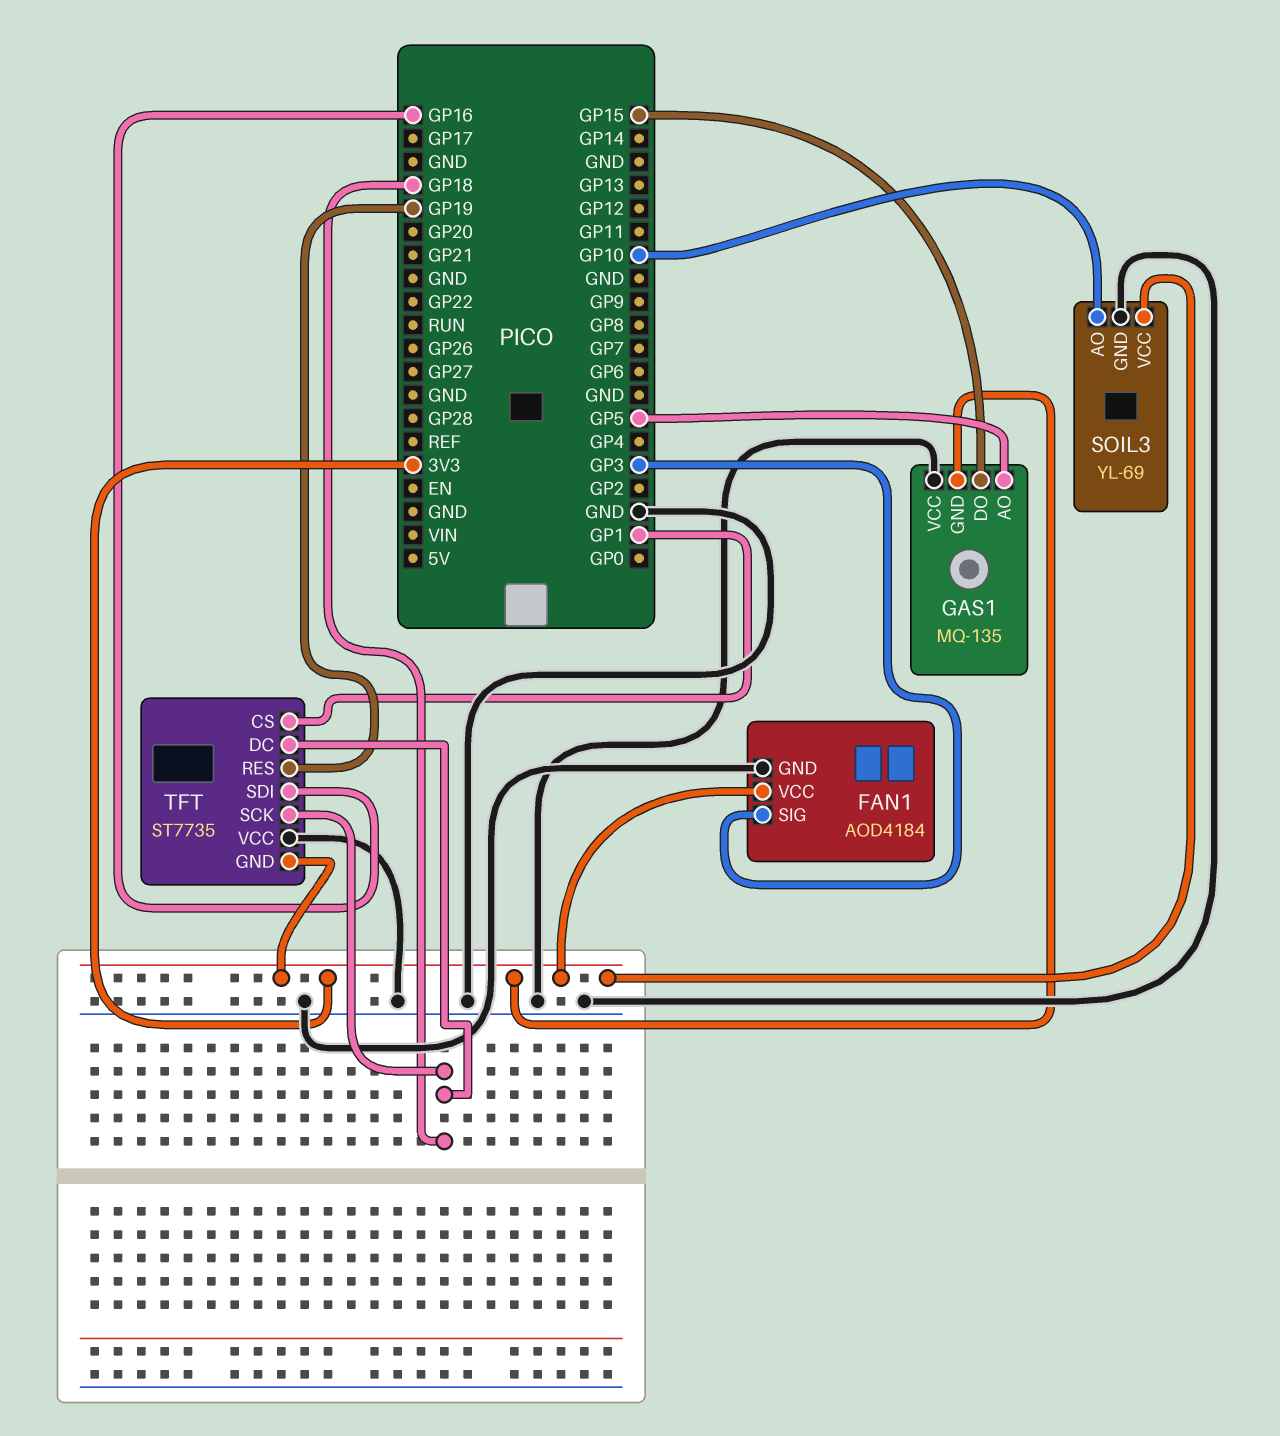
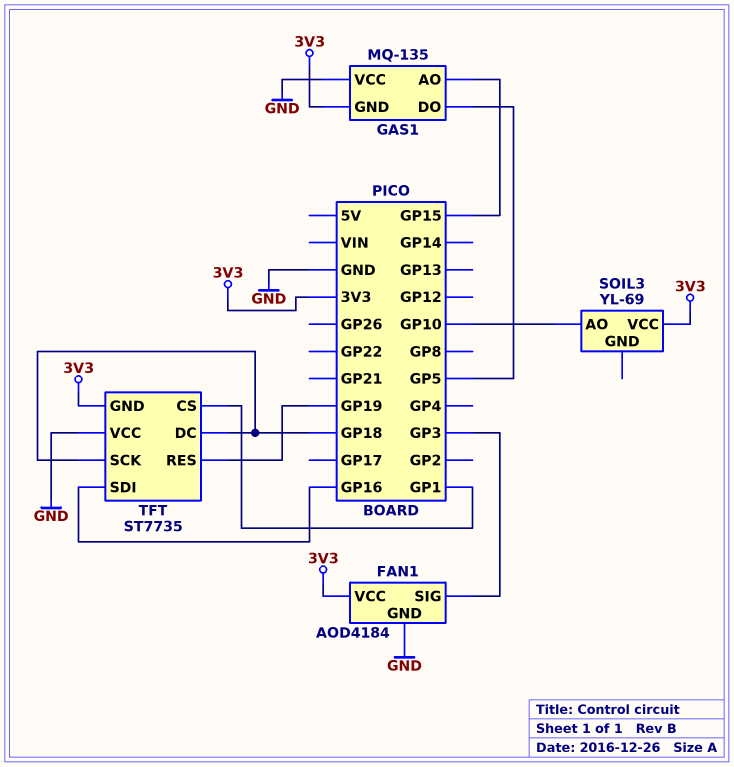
GAS1 pin AO: GP5 -> GP15
GAS1 pin DO: GP15 -> GP5
SOIL3 pin GND: GND -> none

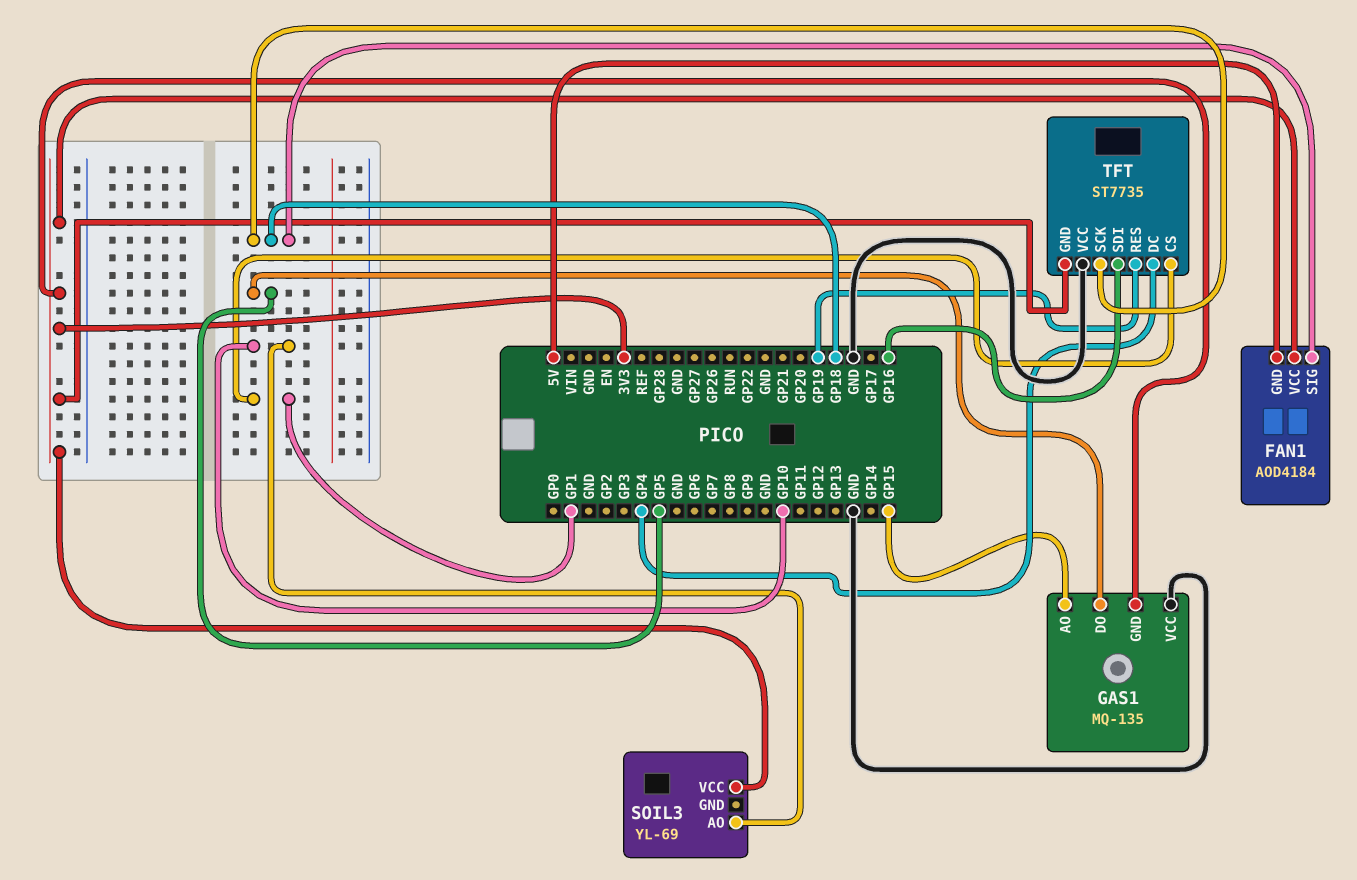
FAN1 pin GND: GND -> 5V
FAN1 pin SIG: GP3 -> GP18
TFT pin DC: GP18 -> GP4

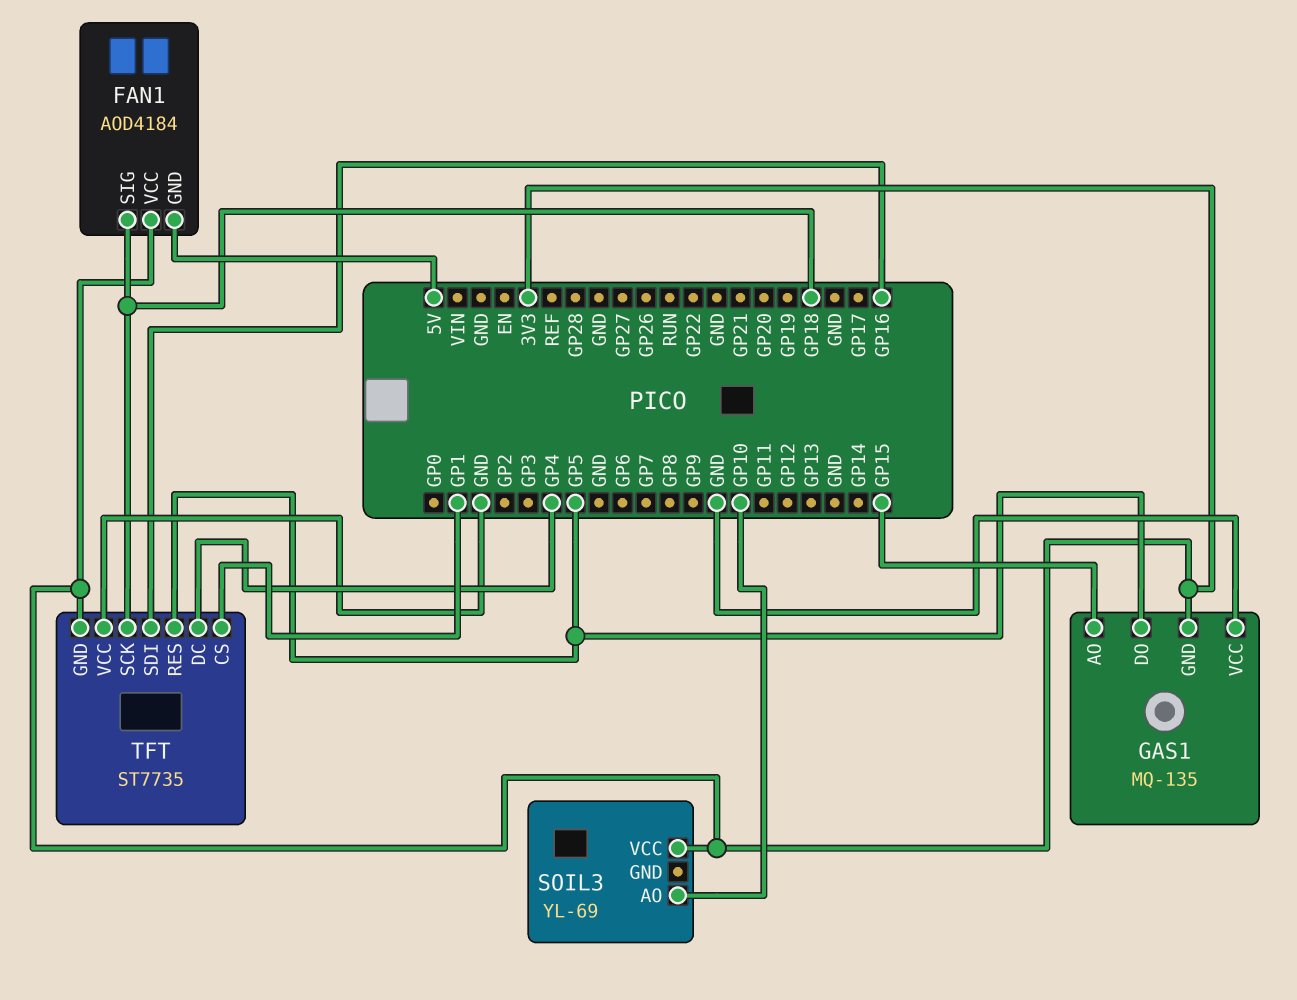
TFT pin RES: GP19 -> GP5

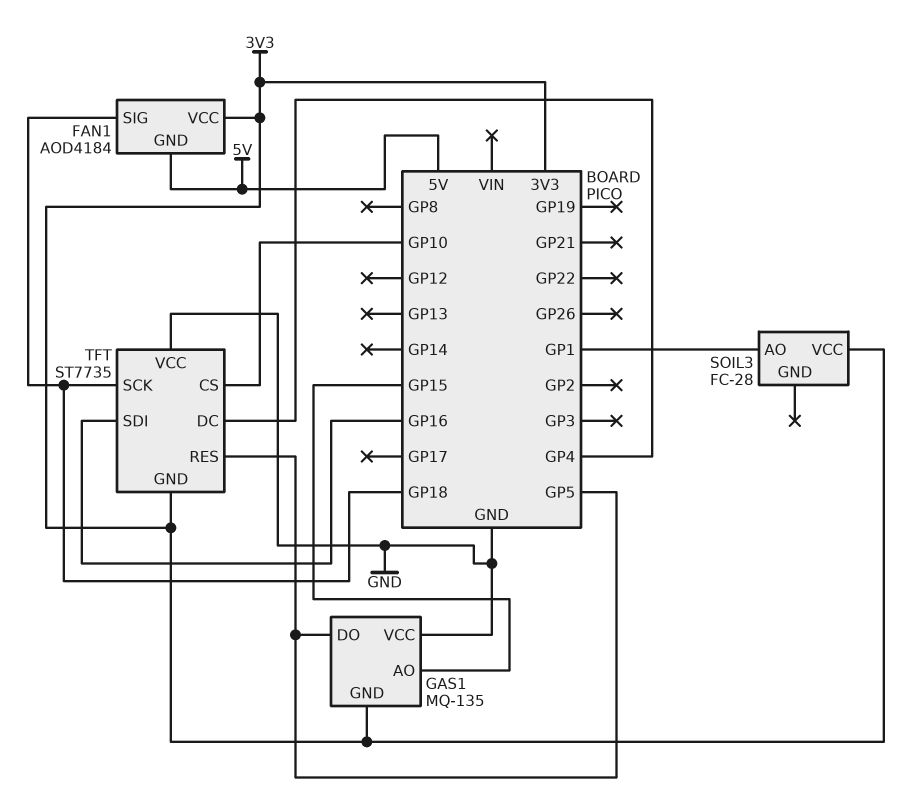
SOIL3: YL-69 -> FC-28
SOIL3 pin AO: GP10 -> GP1
TFT pin CS: GP1 -> GP10

